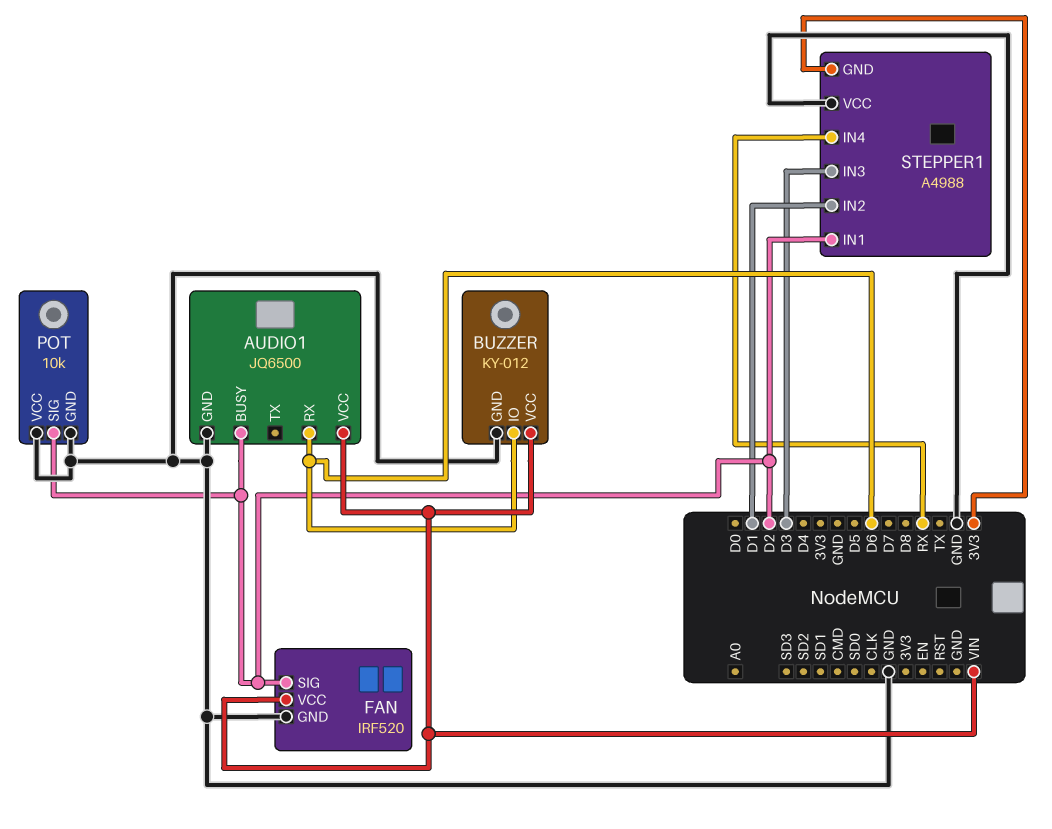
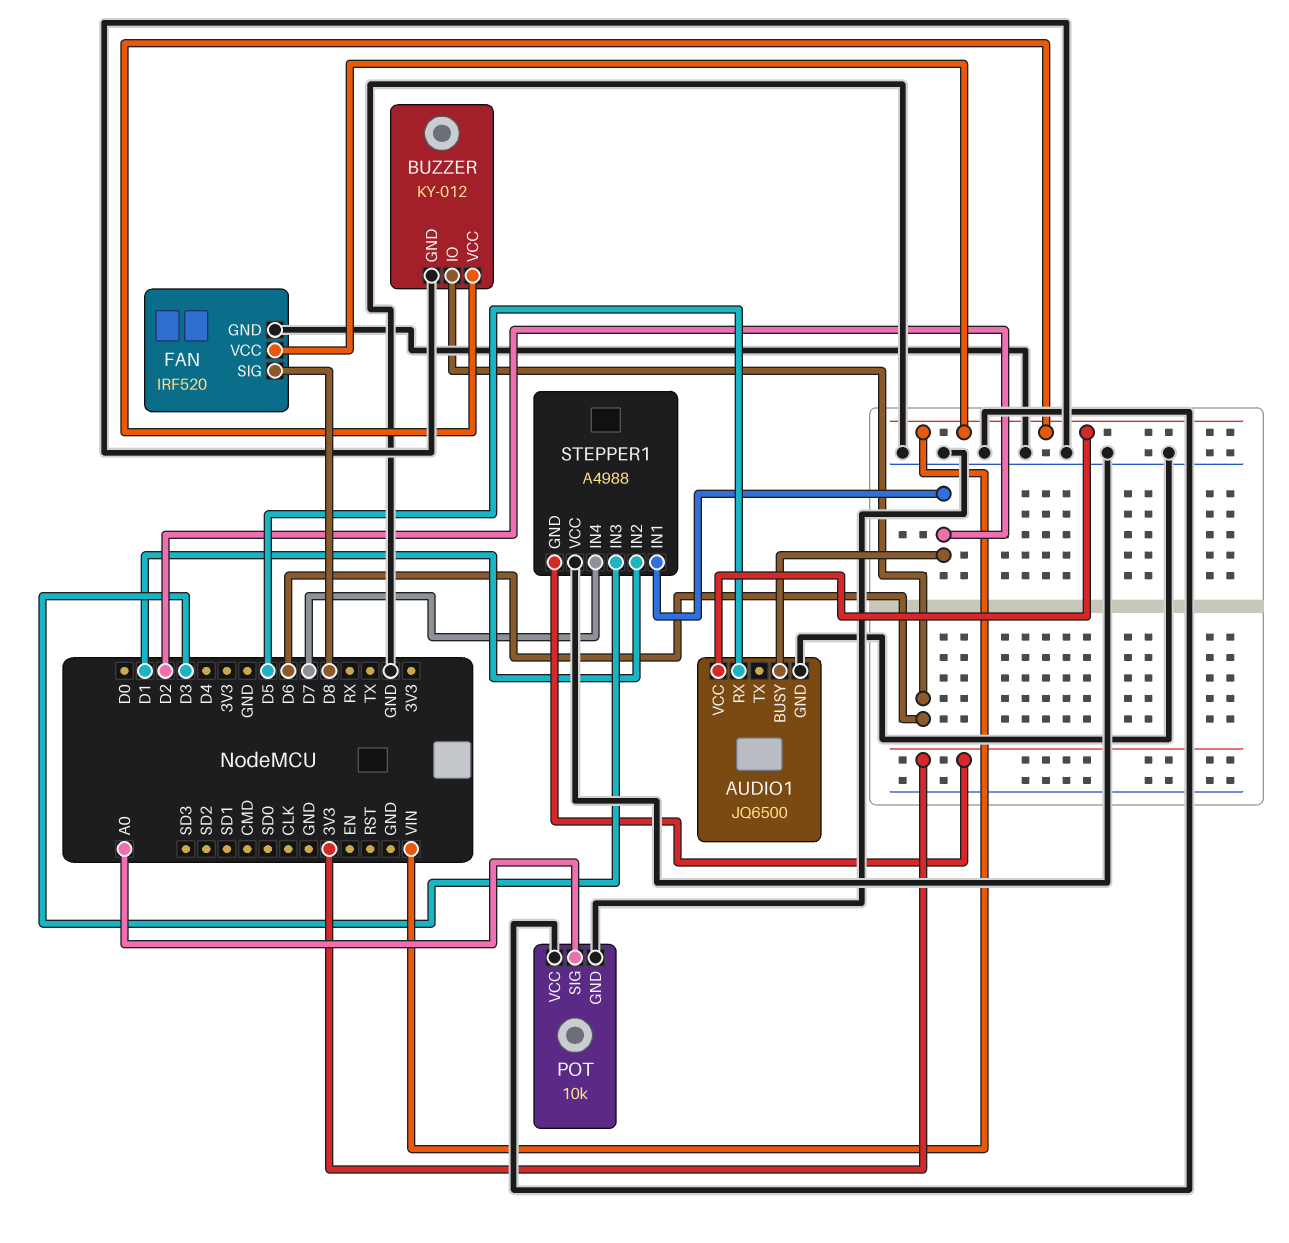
AUDIO1 pin RX: D6 -> D5
FAN pin SIG: D2 -> D8
POT pin SIG: D2 -> A0
STEPPER1 pin IN4: RX -> D7

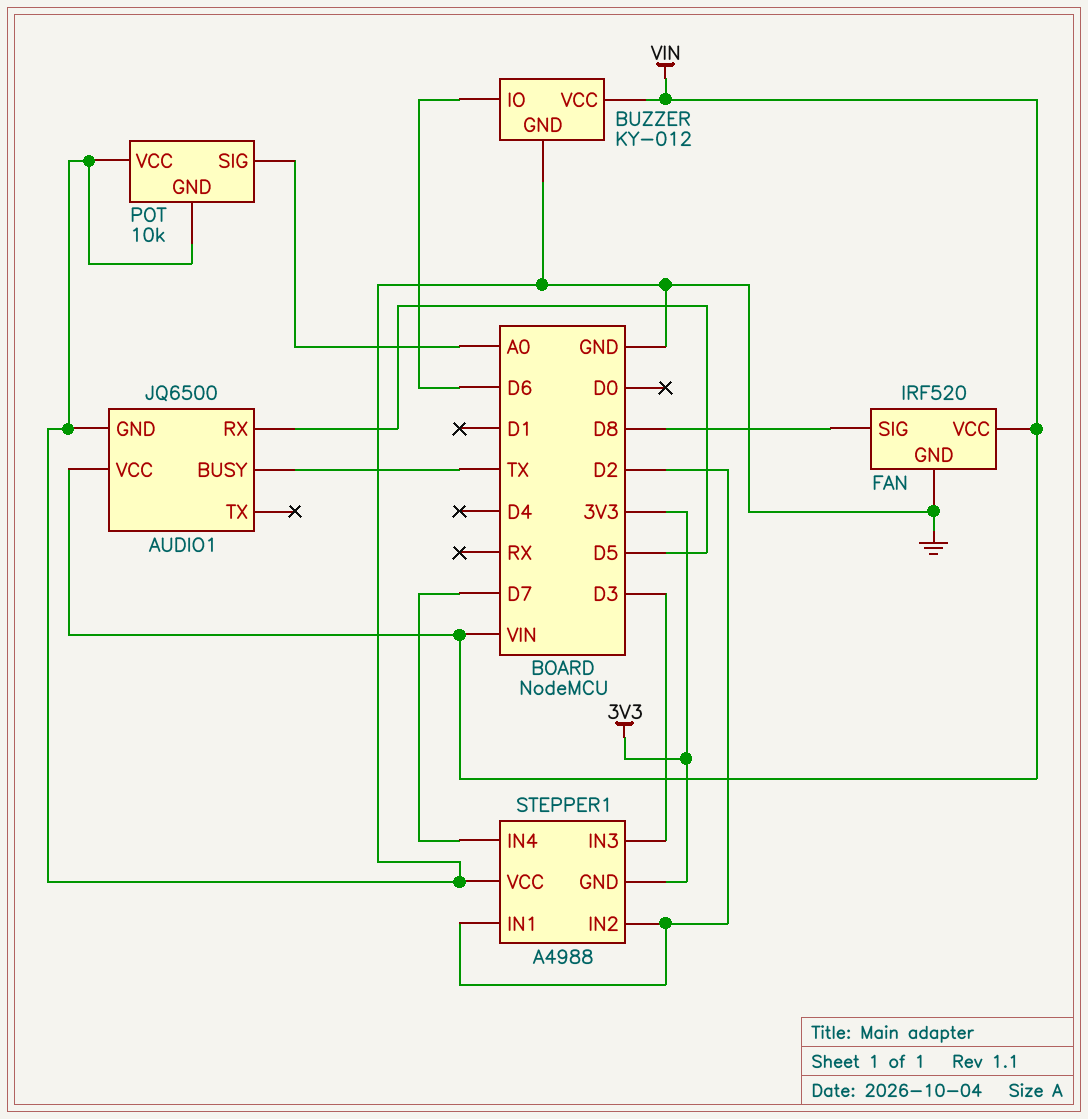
AUDIO1 pin BUSY: D2 -> TX
STEPPER1 pin IN2: D1 -> D2

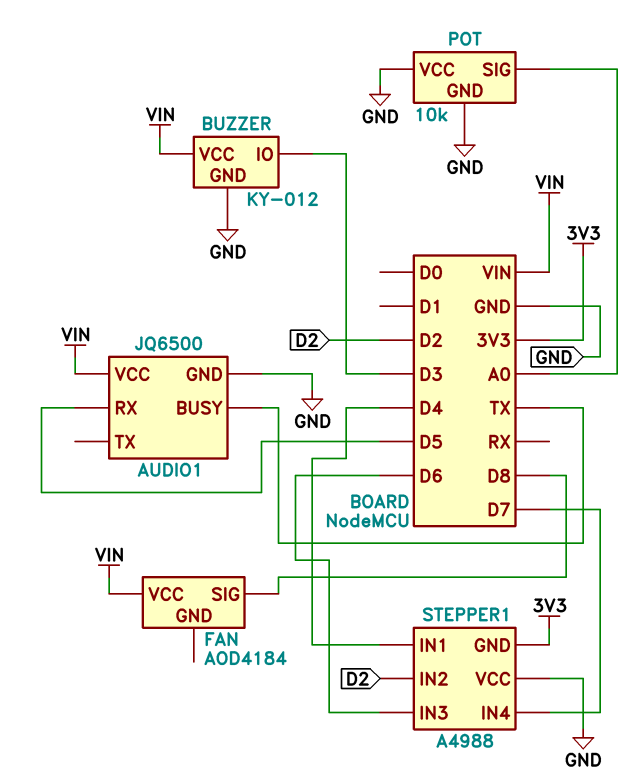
BUZZER pin IO: D6 -> D3
FAN: IRF520 -> AOD4184
FAN pin GND: GND -> none
STEPPER1 pin IN1: D2 -> D4
STEPPER1 pin IN3: D3 -> D6

